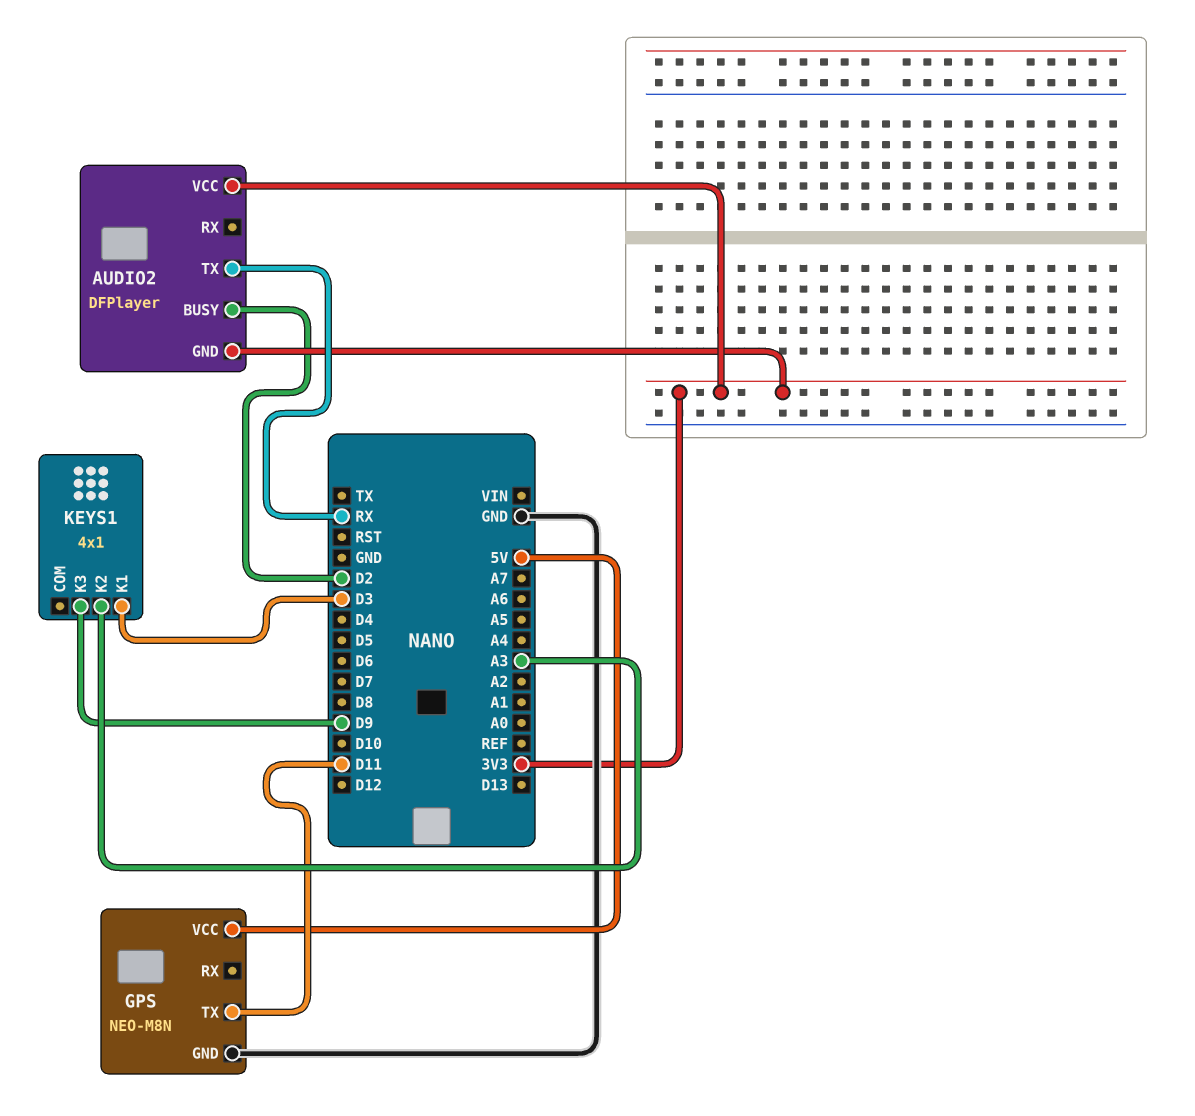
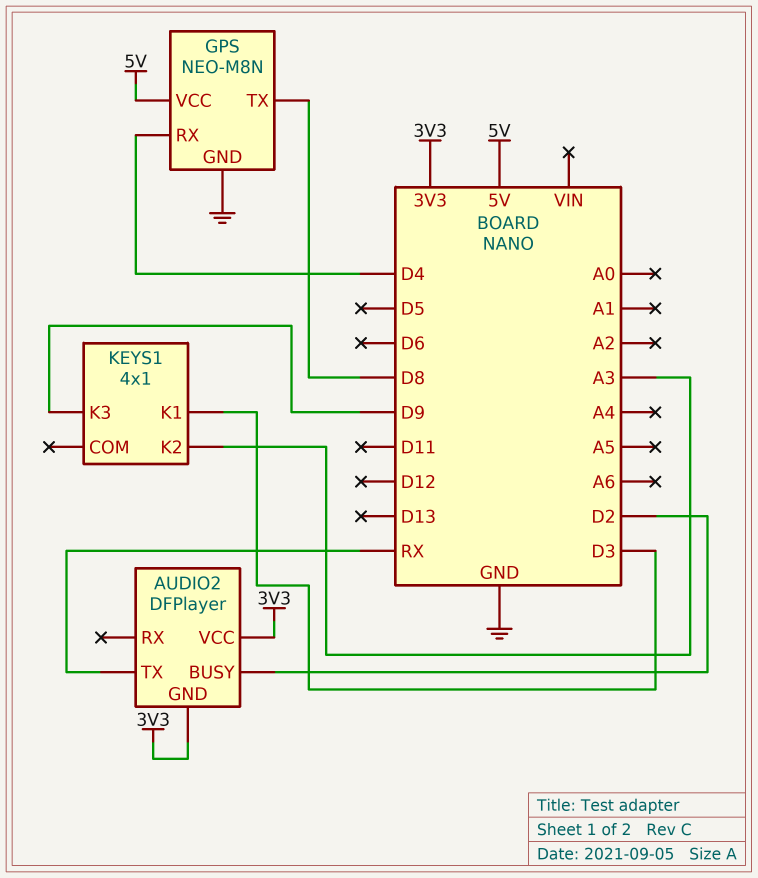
GPS pin RX: none -> D4
GPS pin TX: D11 -> D8

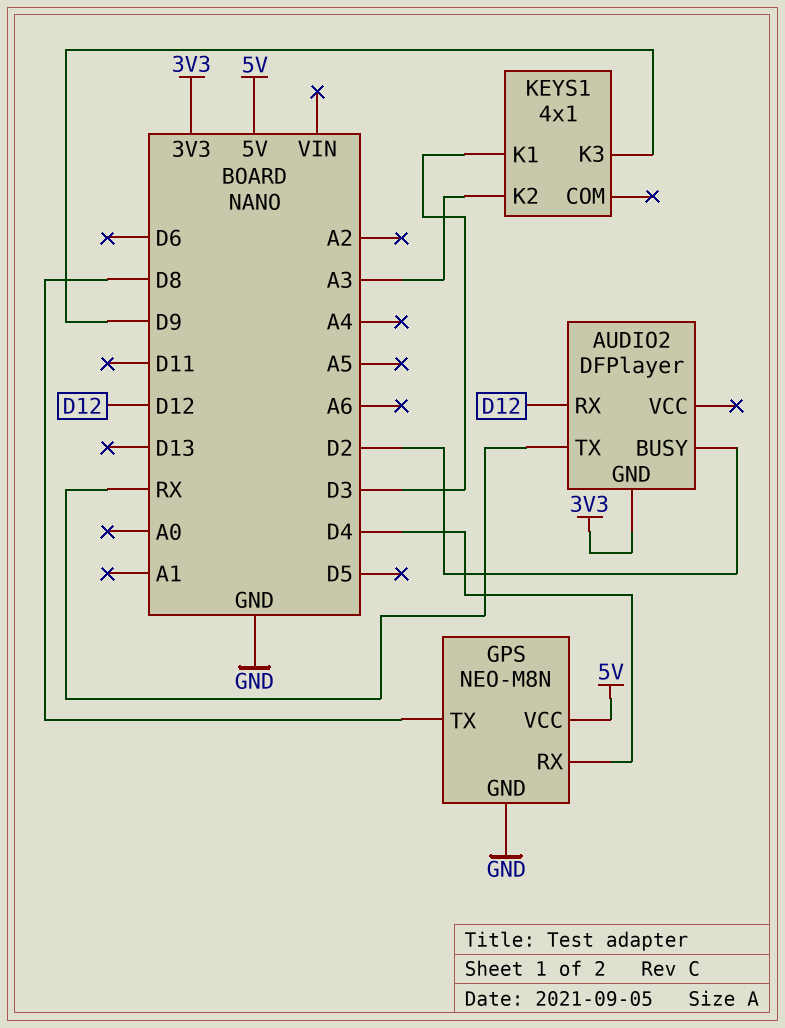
AUDIO2 pin RX: none -> D12
AUDIO2 pin VCC: 3V3 -> none

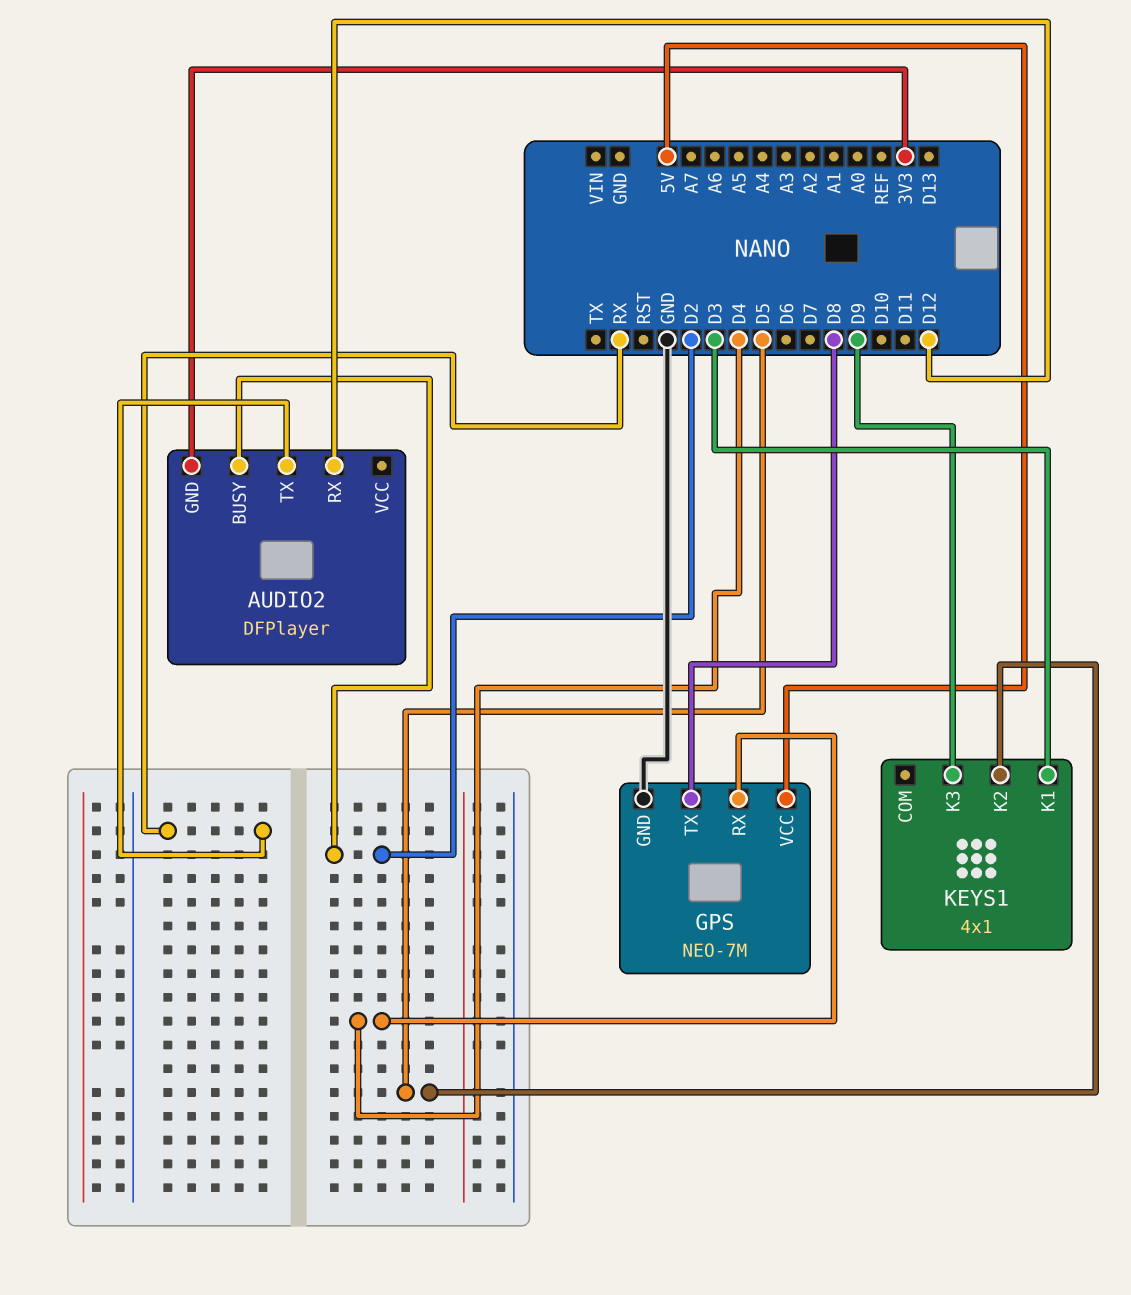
GPS: NEO-M8N -> NEO-7M
KEYS1 pin K2: A3 -> D5

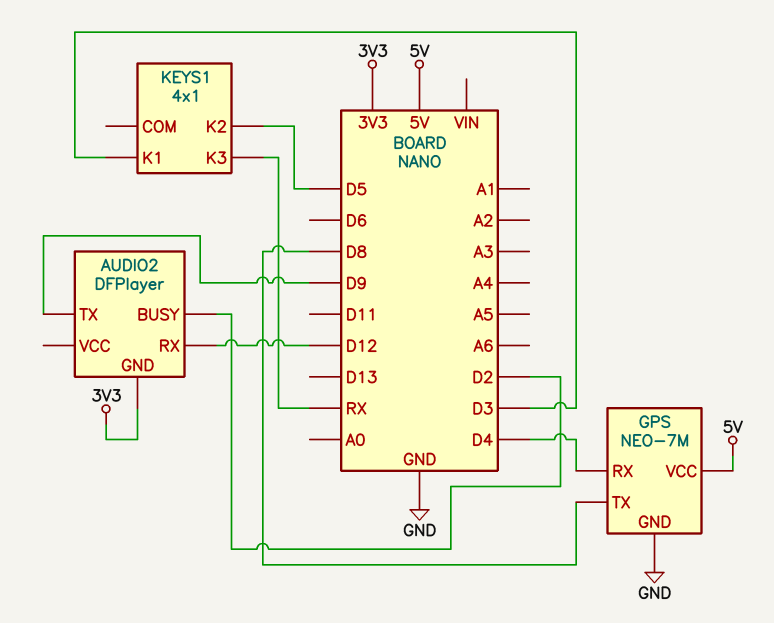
AUDIO2 pin TX: RX -> D9
KEYS1 pin K3: D9 -> RX

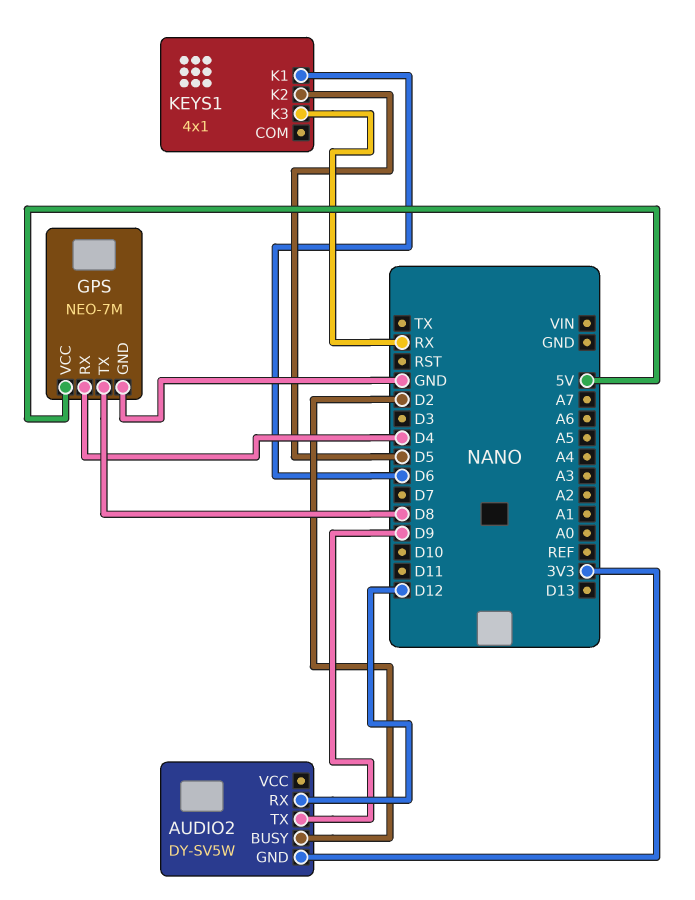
AUDIO2: DFPlayer -> DY-SV5W
KEYS1 pin K1: D3 -> D6

